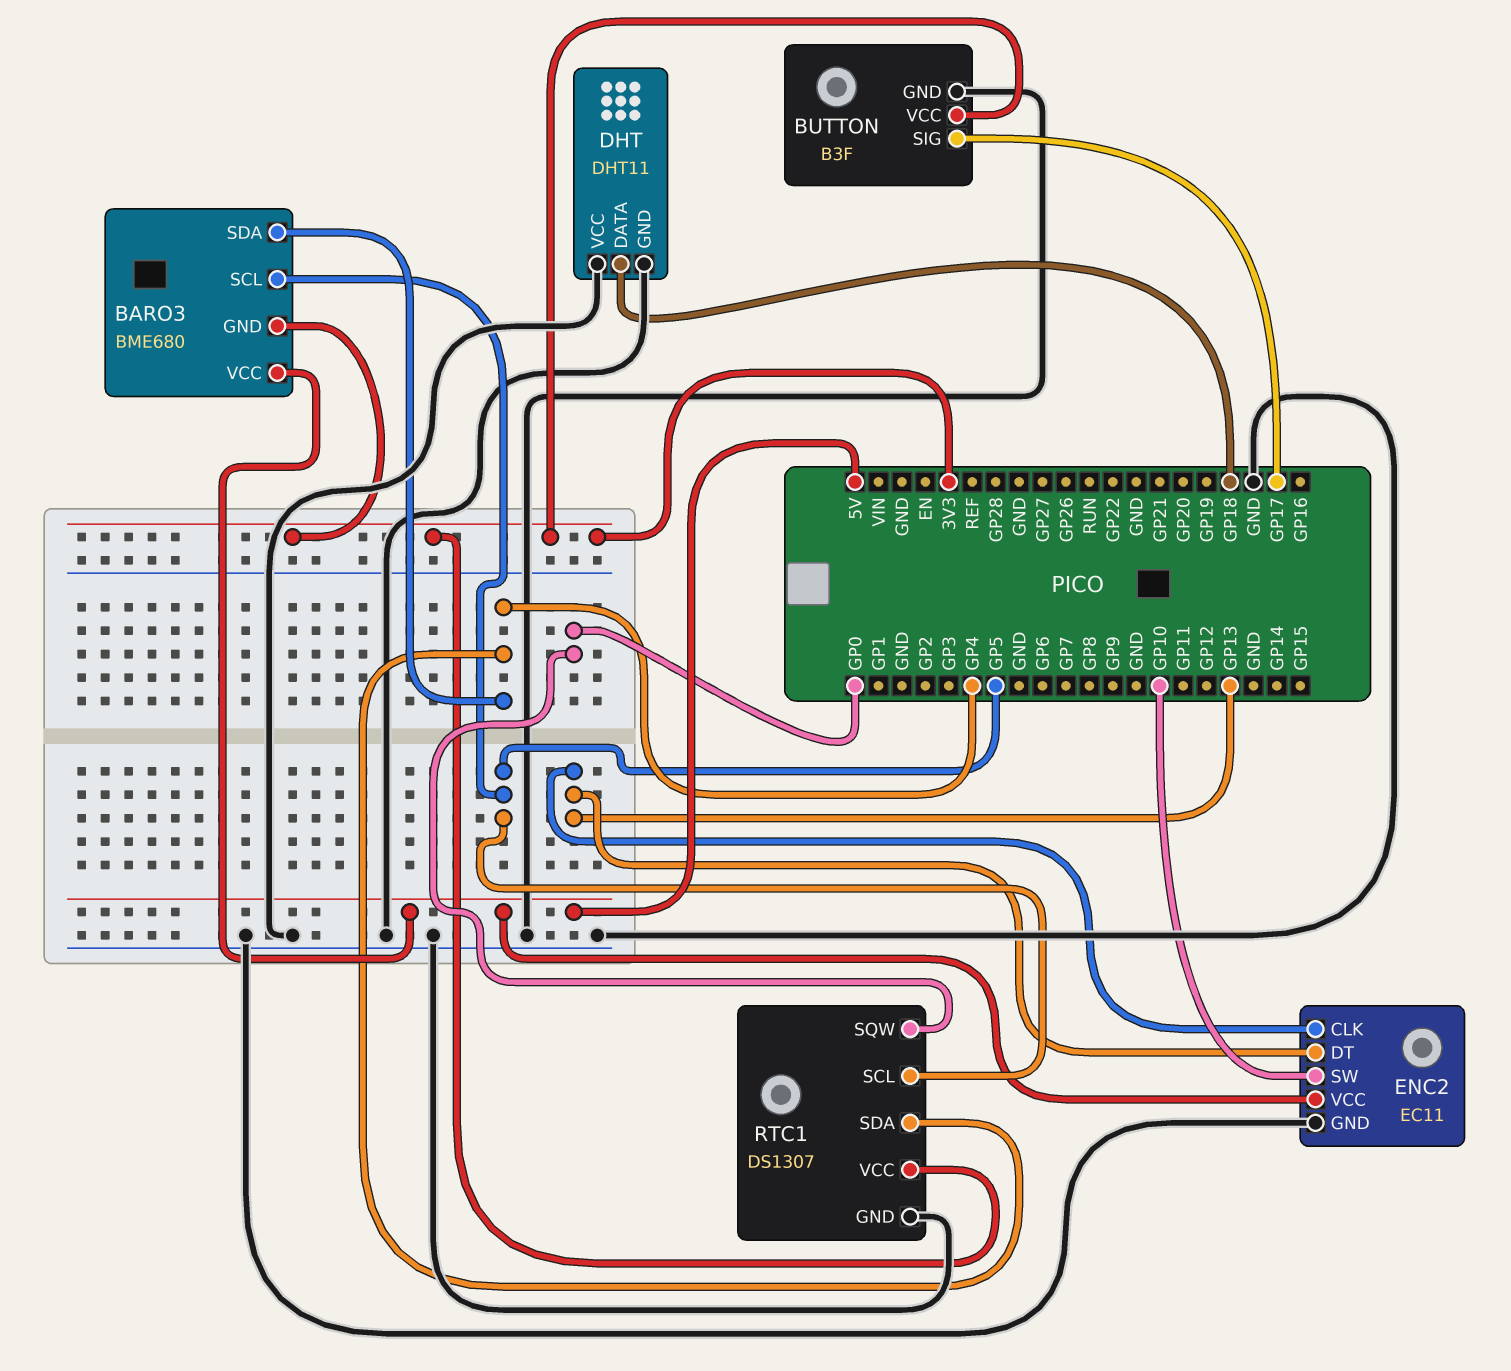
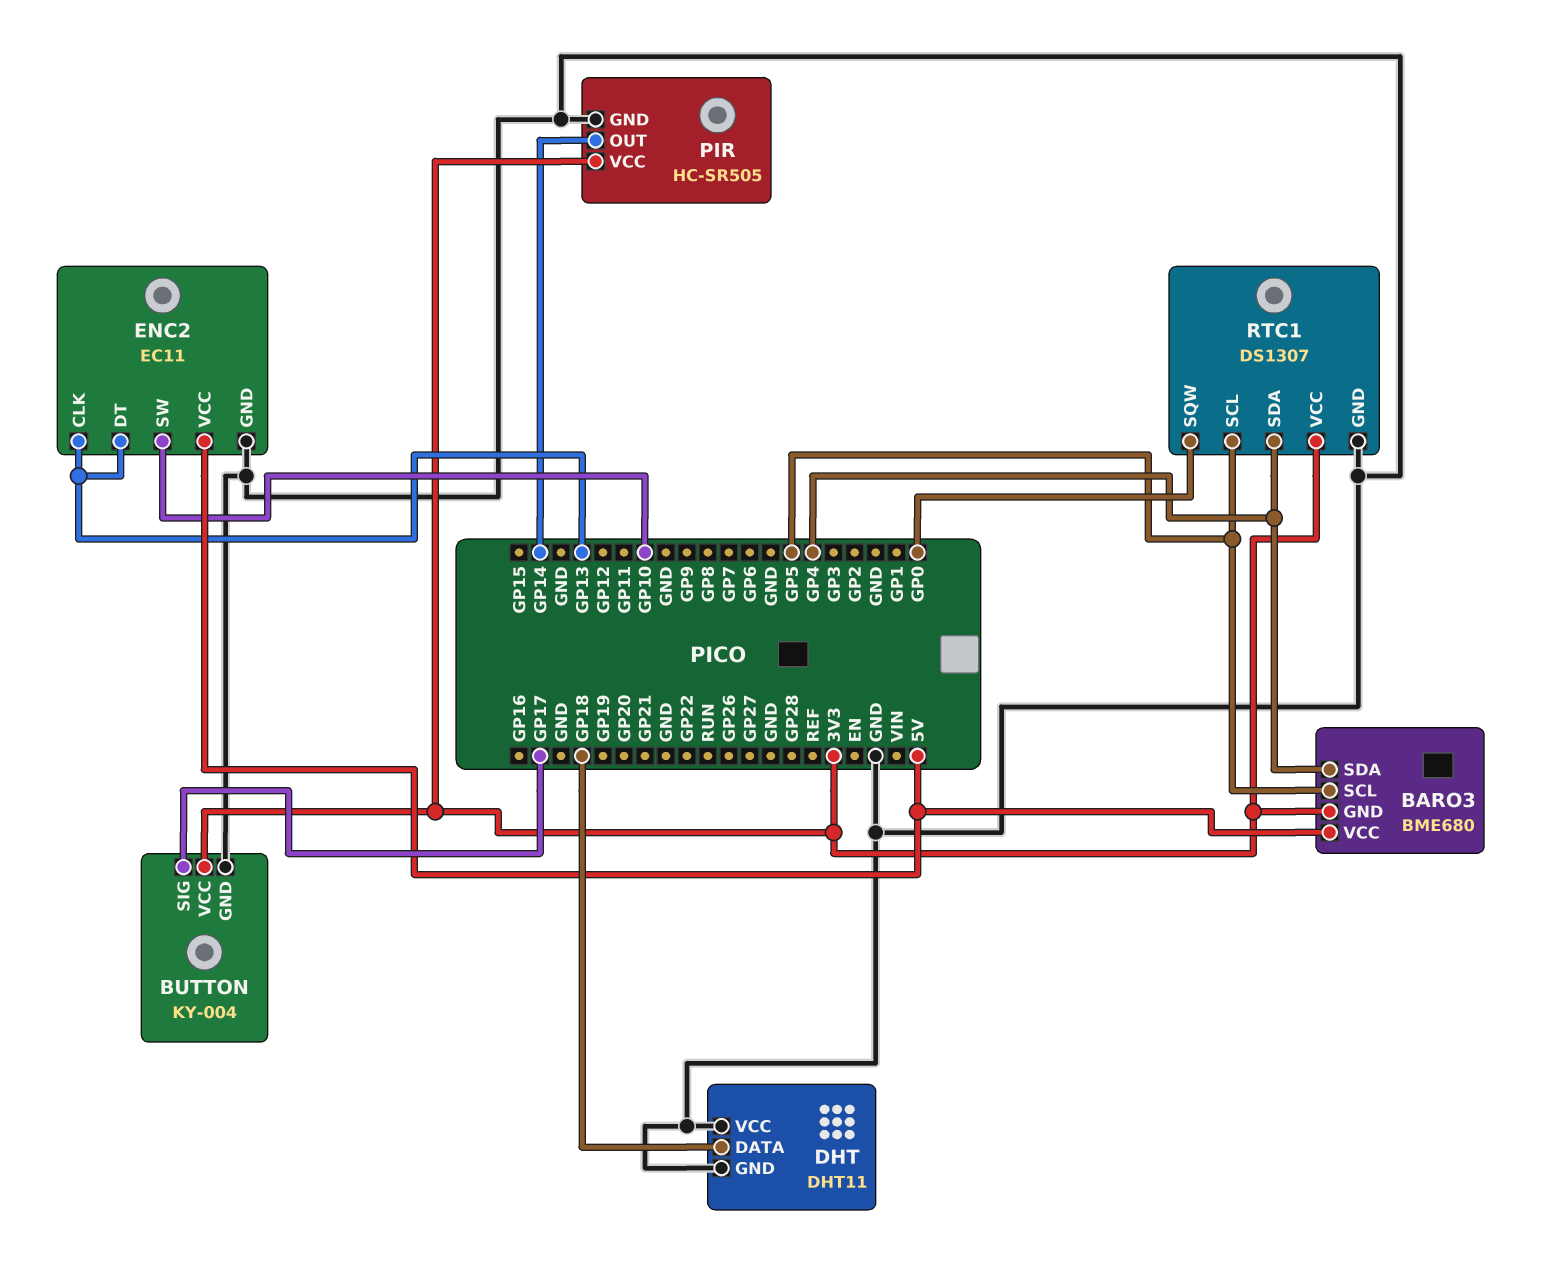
BUTTON: B3F -> KY-004
PIR: none -> HC-SR505
PIR pin GND: none -> GND
PIR pin OUT: none -> GP14
PIR pin VCC: none -> 3V3

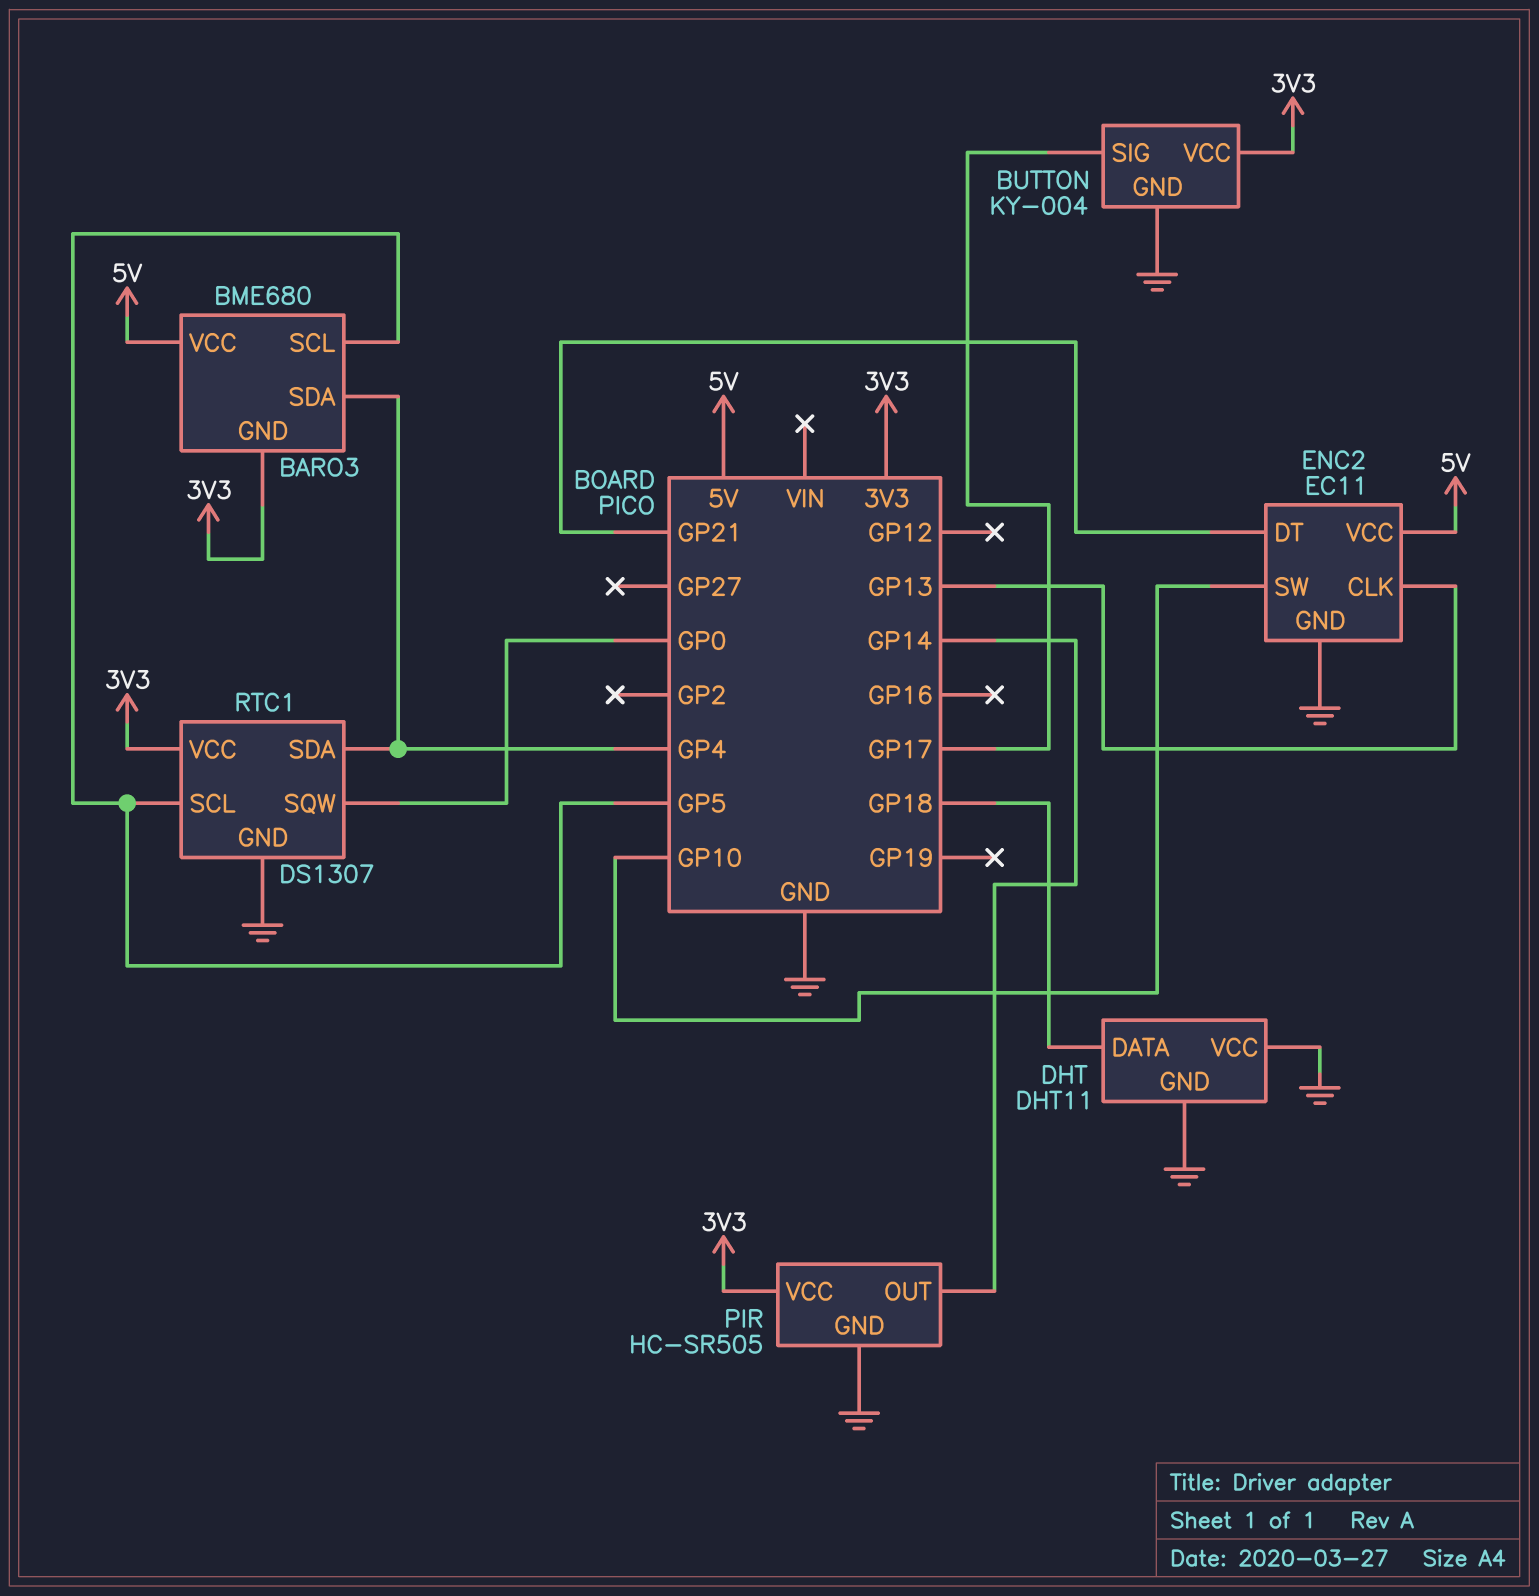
ENC2 pin DT: GP13 -> GP21

